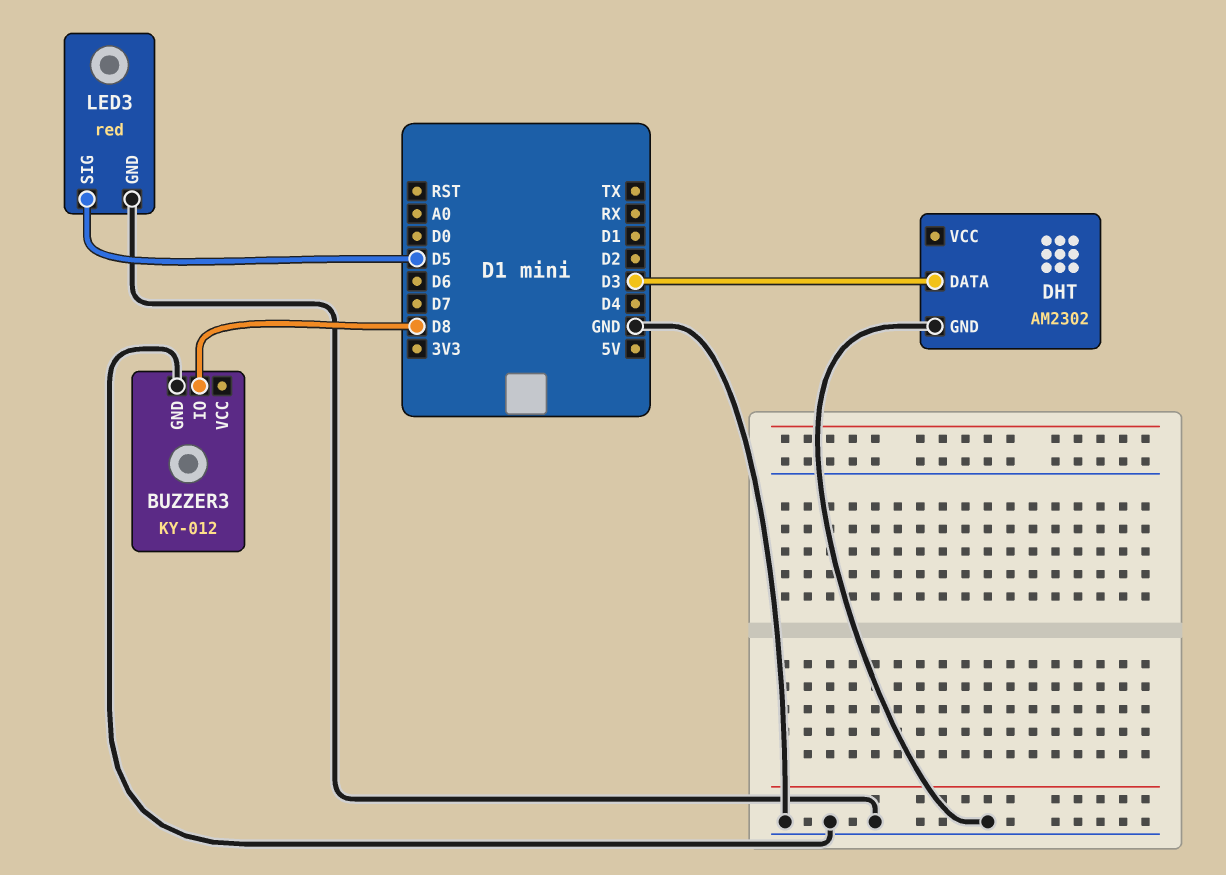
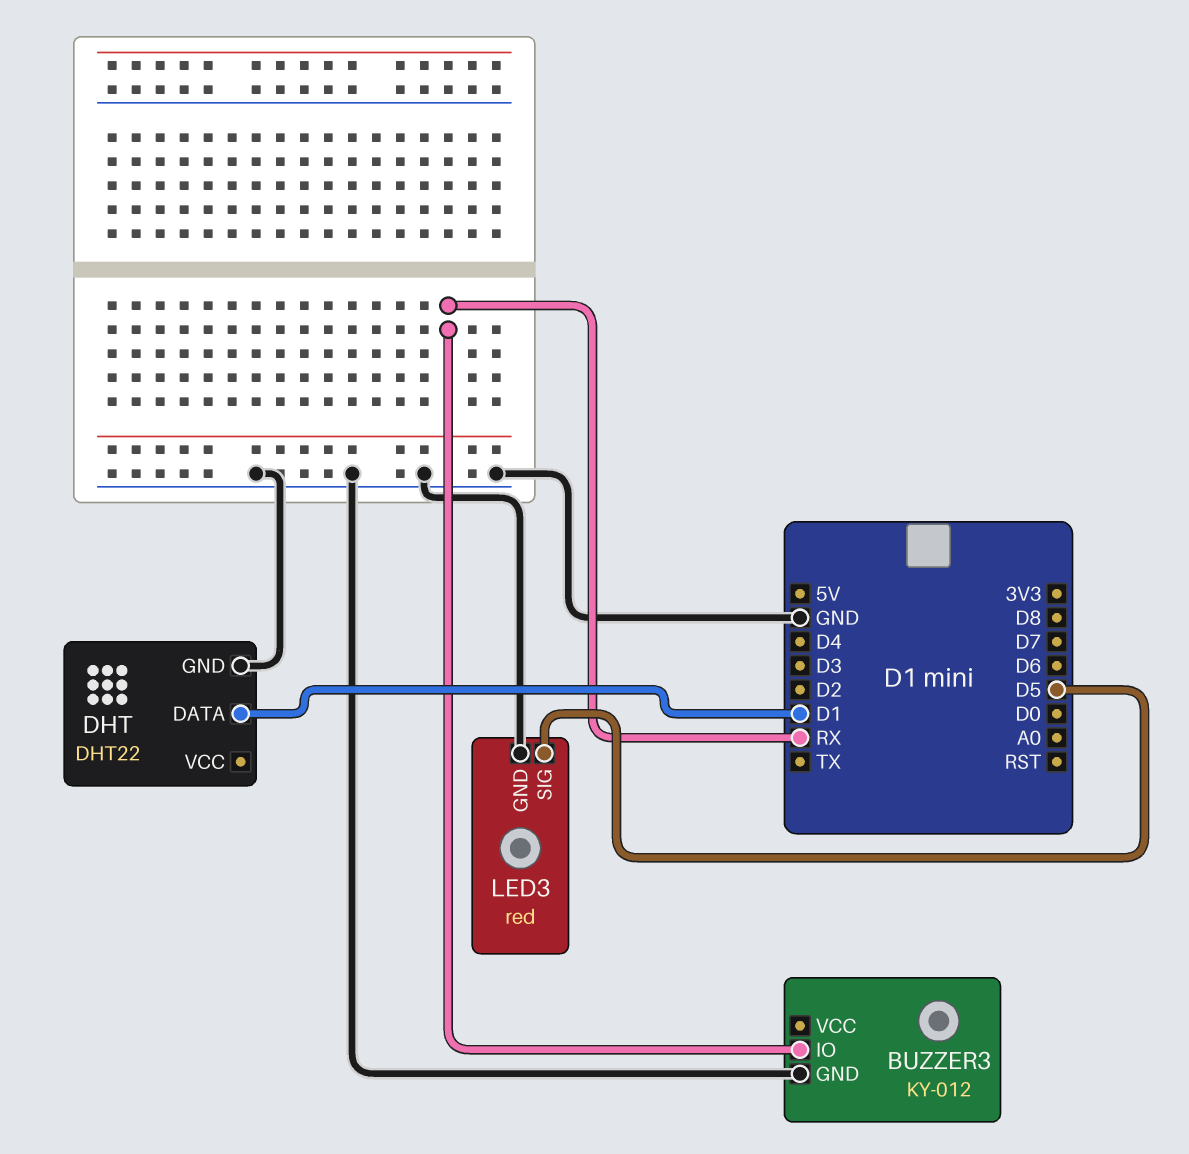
BUZZER3 pin IO: D8 -> RX
DHT: AM2302 -> DHT22
DHT pin DATA: D3 -> D1

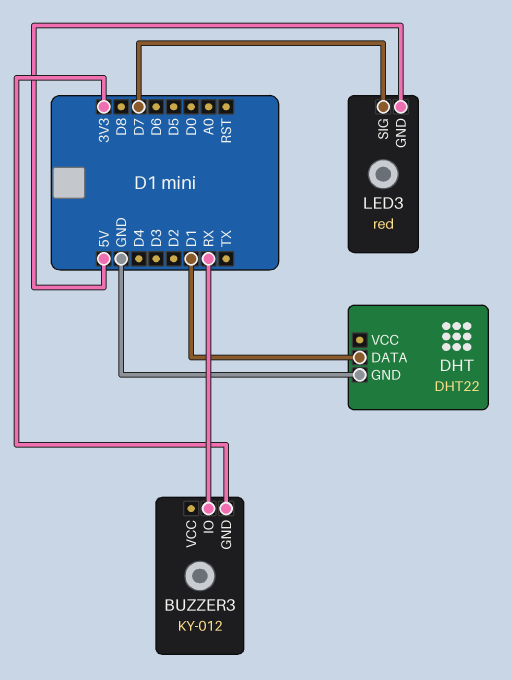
BUZZER3 pin GND: GND -> 3V3
LED3 pin GND: GND -> 5V
LED3 pin SIG: D5 -> D7

